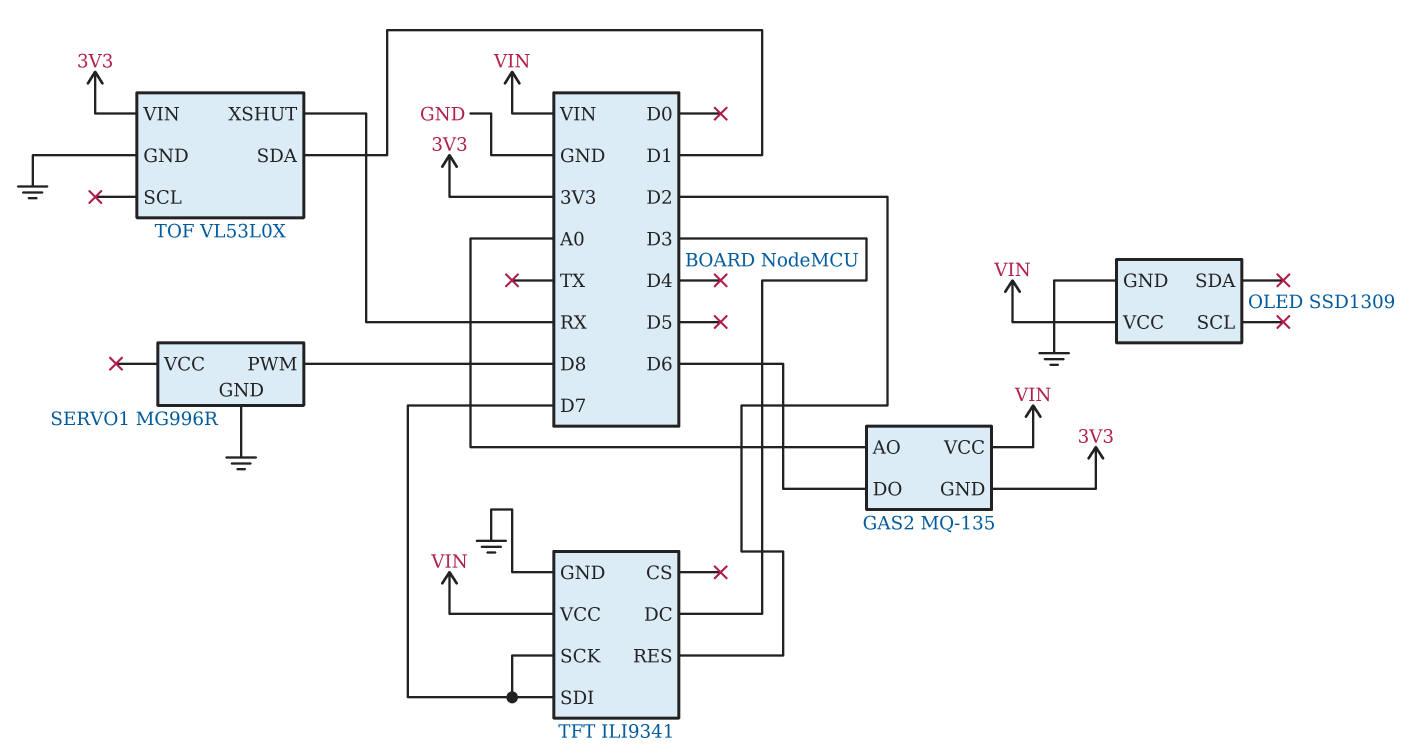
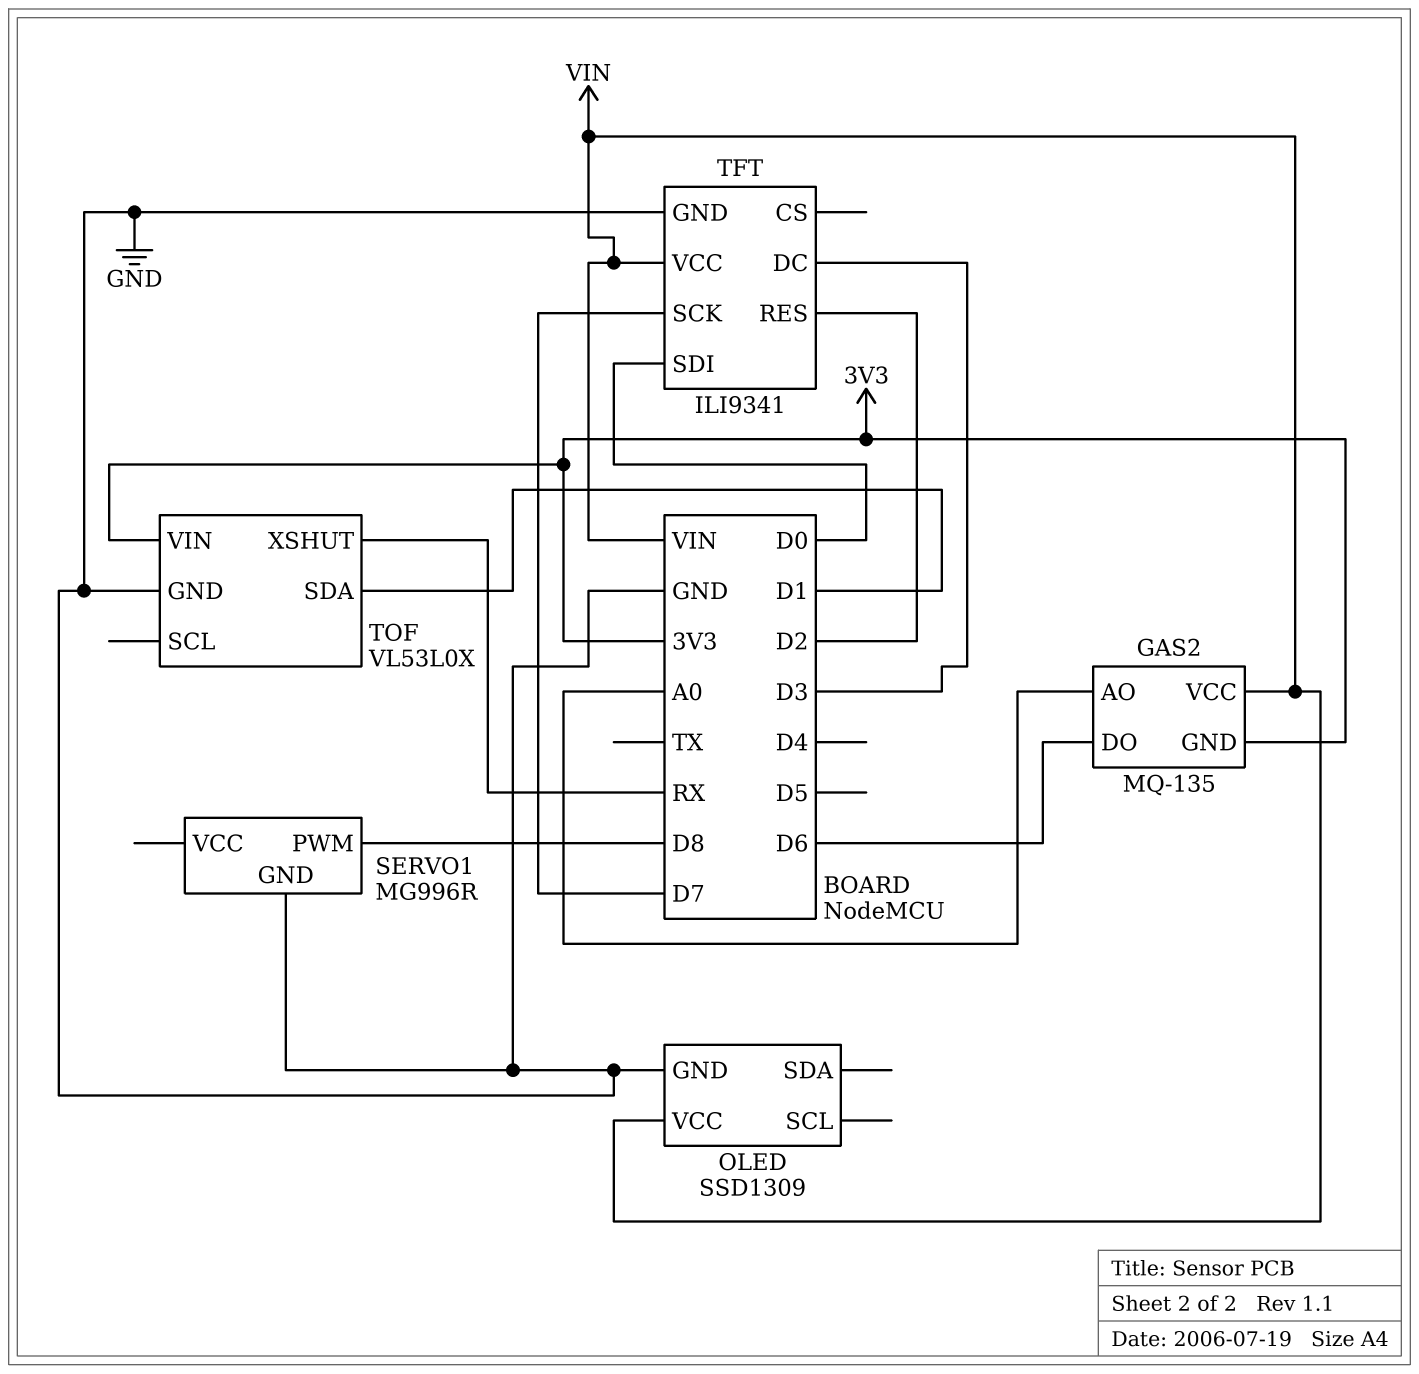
TFT pin SDI: D7 -> D0

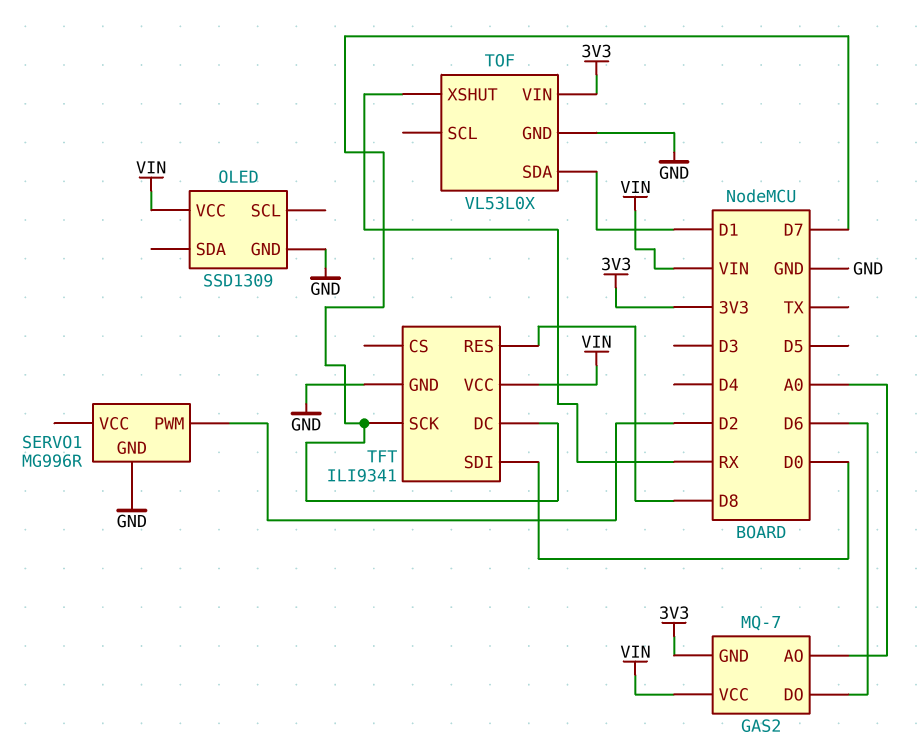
GAS2: MQ-135 -> MQ-7
SERVO1 pin PWM: D8 -> D2
TFT pin DC: D3 -> D7
TFT pin RES: D2 -> D8

